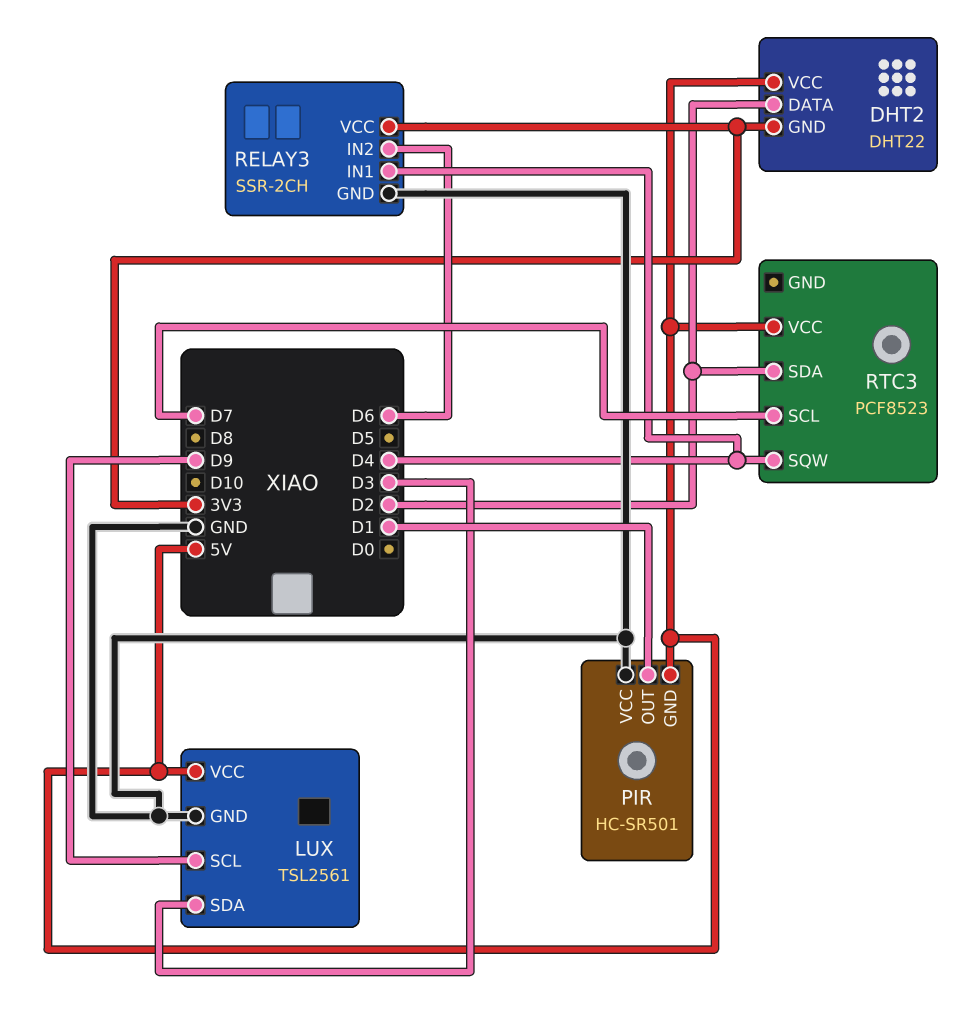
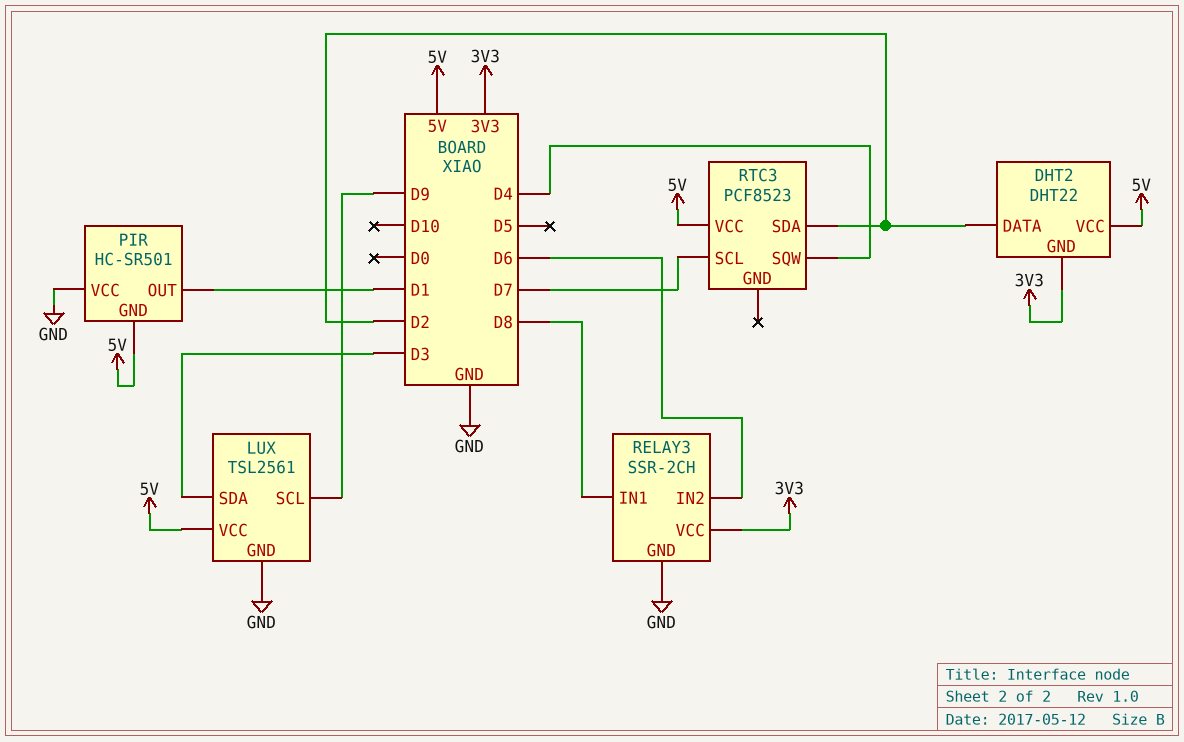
RELAY3 pin IN1: D4 -> D8

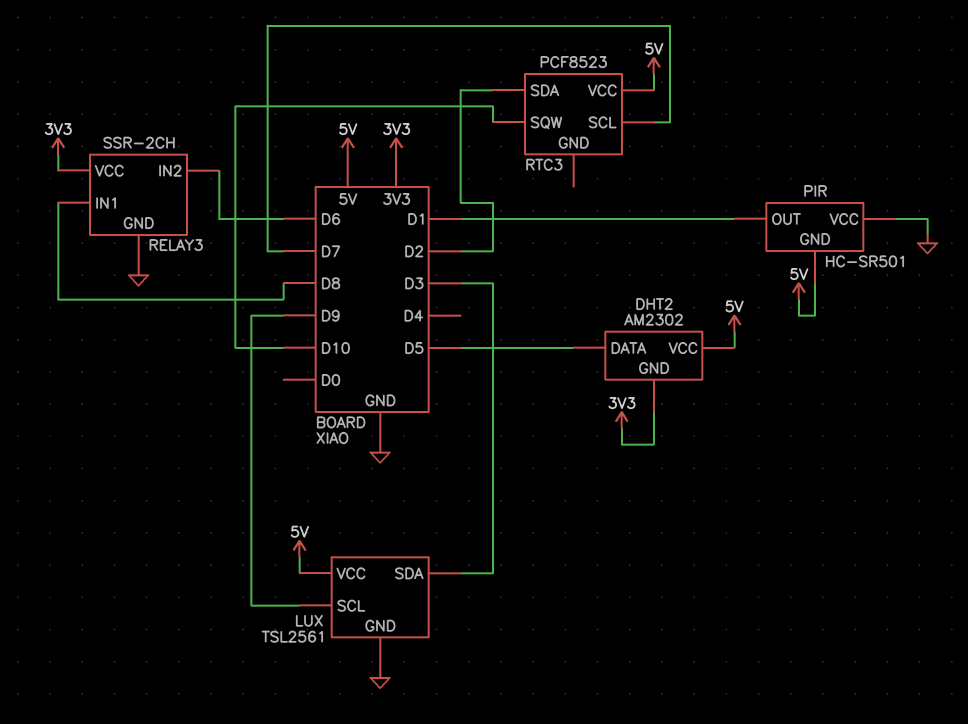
DHT2: DHT22 -> AM2302
DHT2 pin DATA: D2 -> D5
RTC3 pin SQW: D4 -> D10

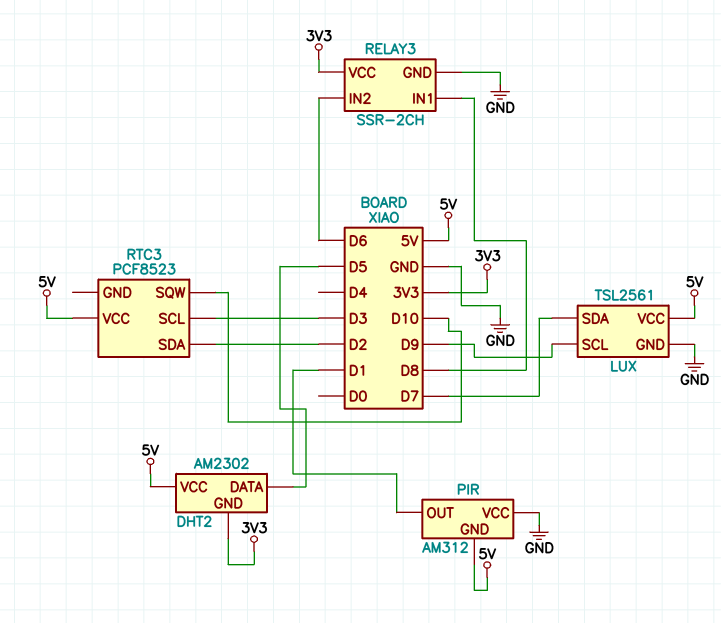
LUX pin SDA: D3 -> D7
PIR: HC-SR501 -> AM312
RTC3 pin SCL: D7 -> D3

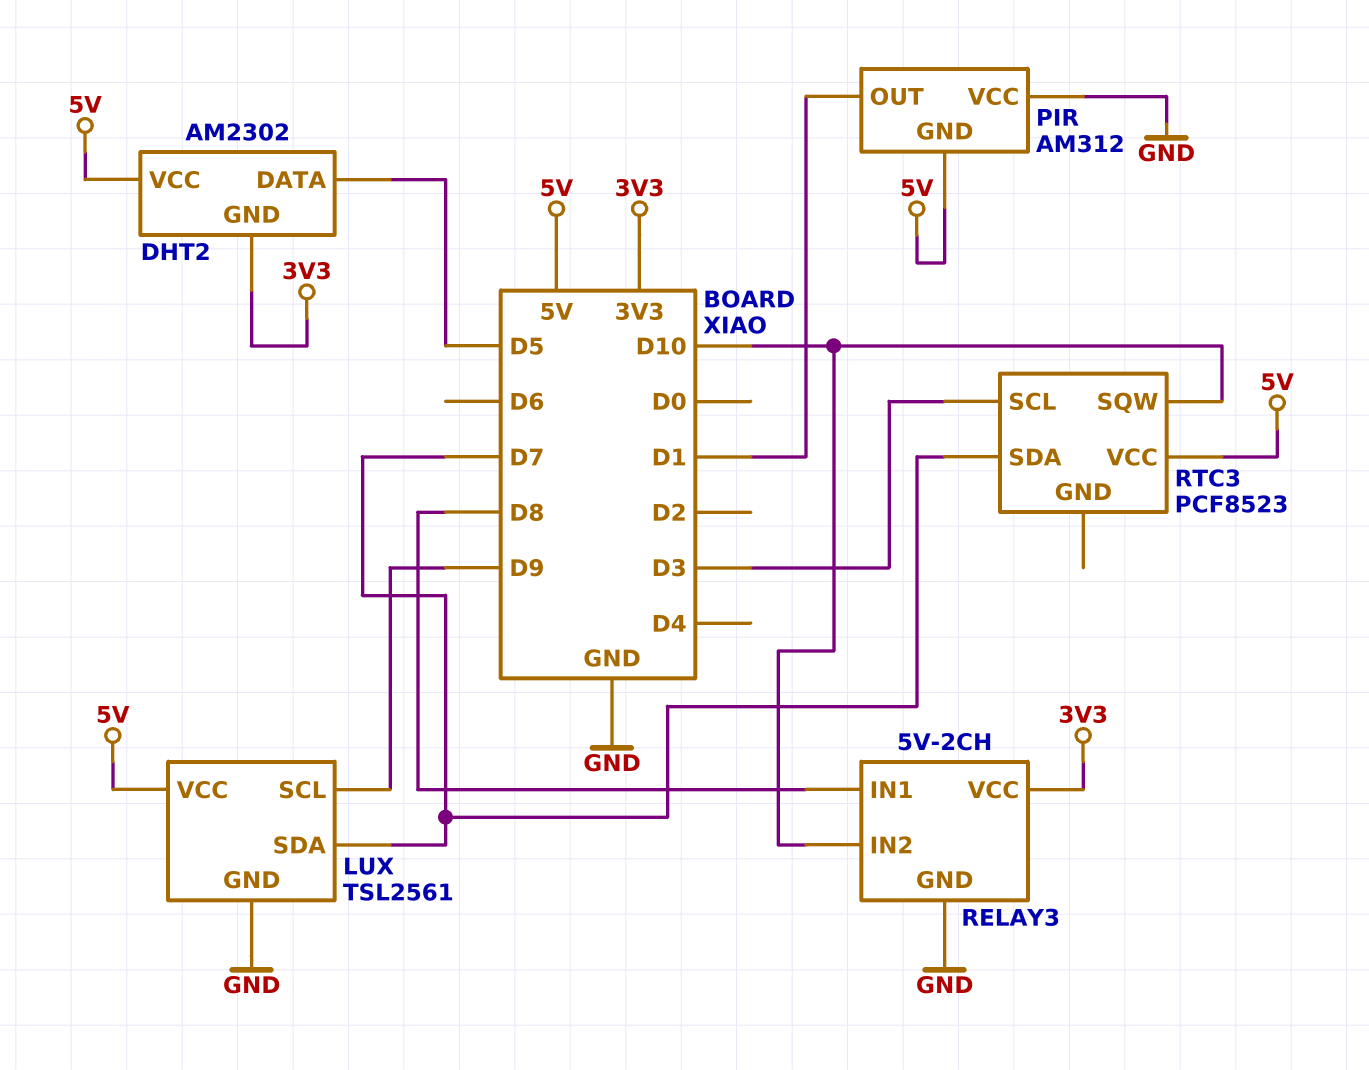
RELAY3: SSR-2CH -> 5V-2CH
RELAY3 pin IN2: D6 -> D10
RTC3 pin SDA: D2 -> D7

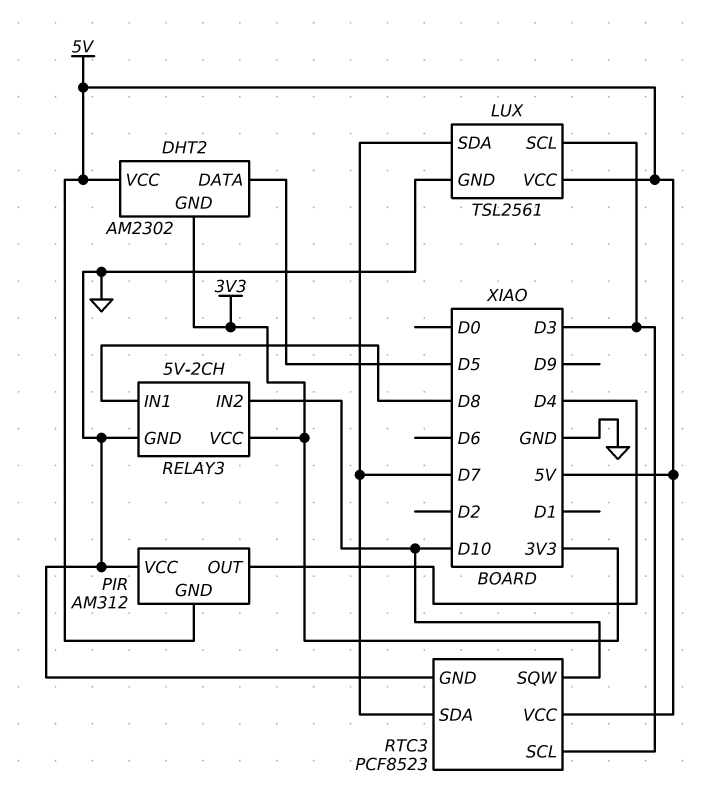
LUX pin SCL: D9 -> D3
PIR pin OUT: D1 -> D4
RTC3 pin GND: none -> GND

